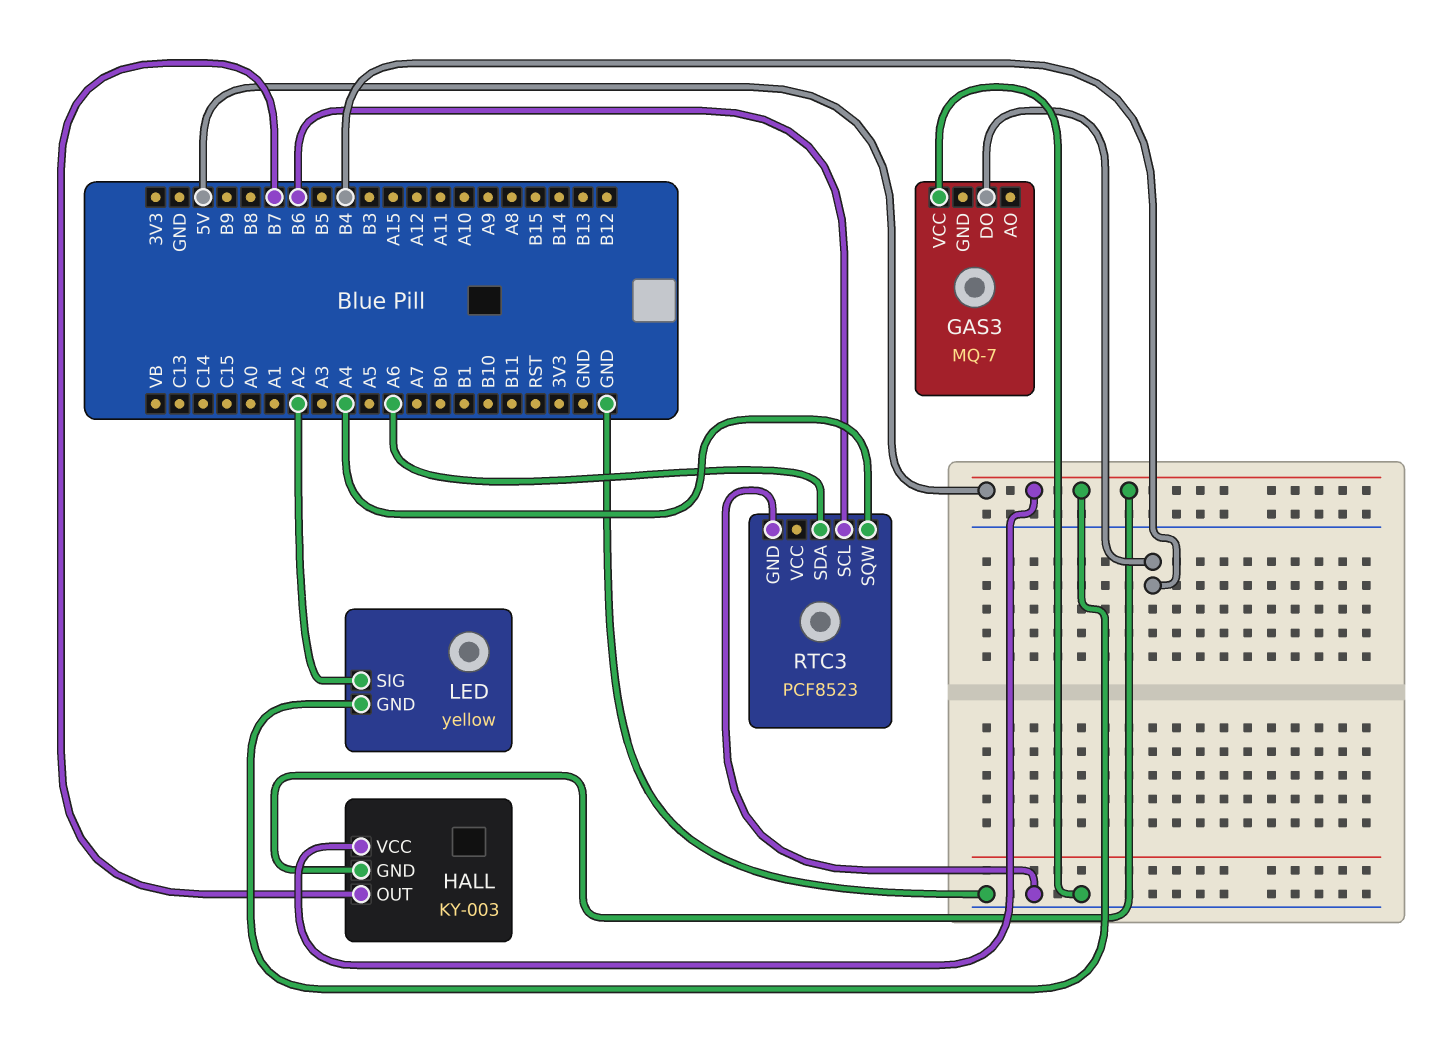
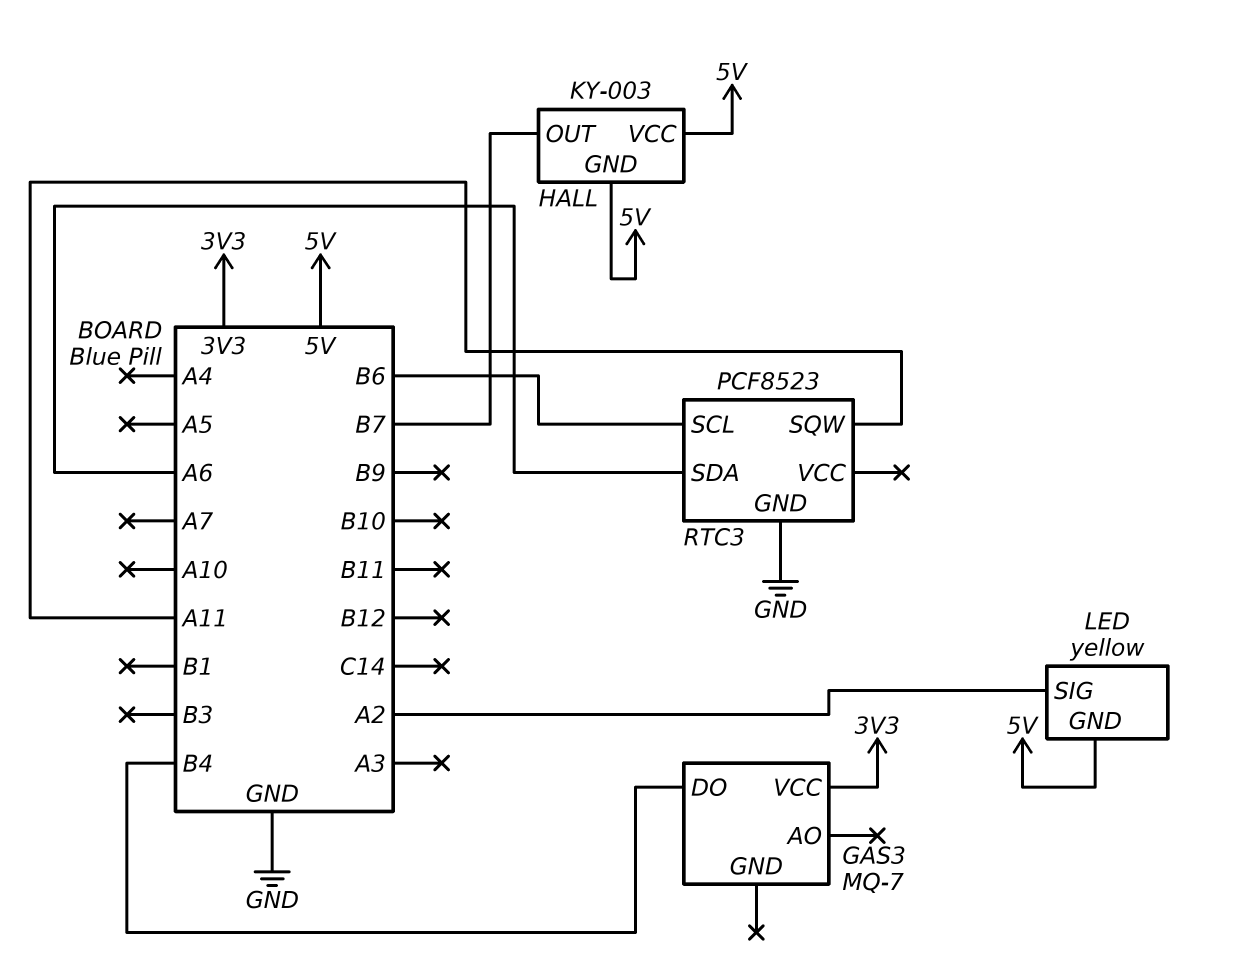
GAS3 pin VCC: GND -> 3V3
RTC3 pin SQW: A4 -> A11

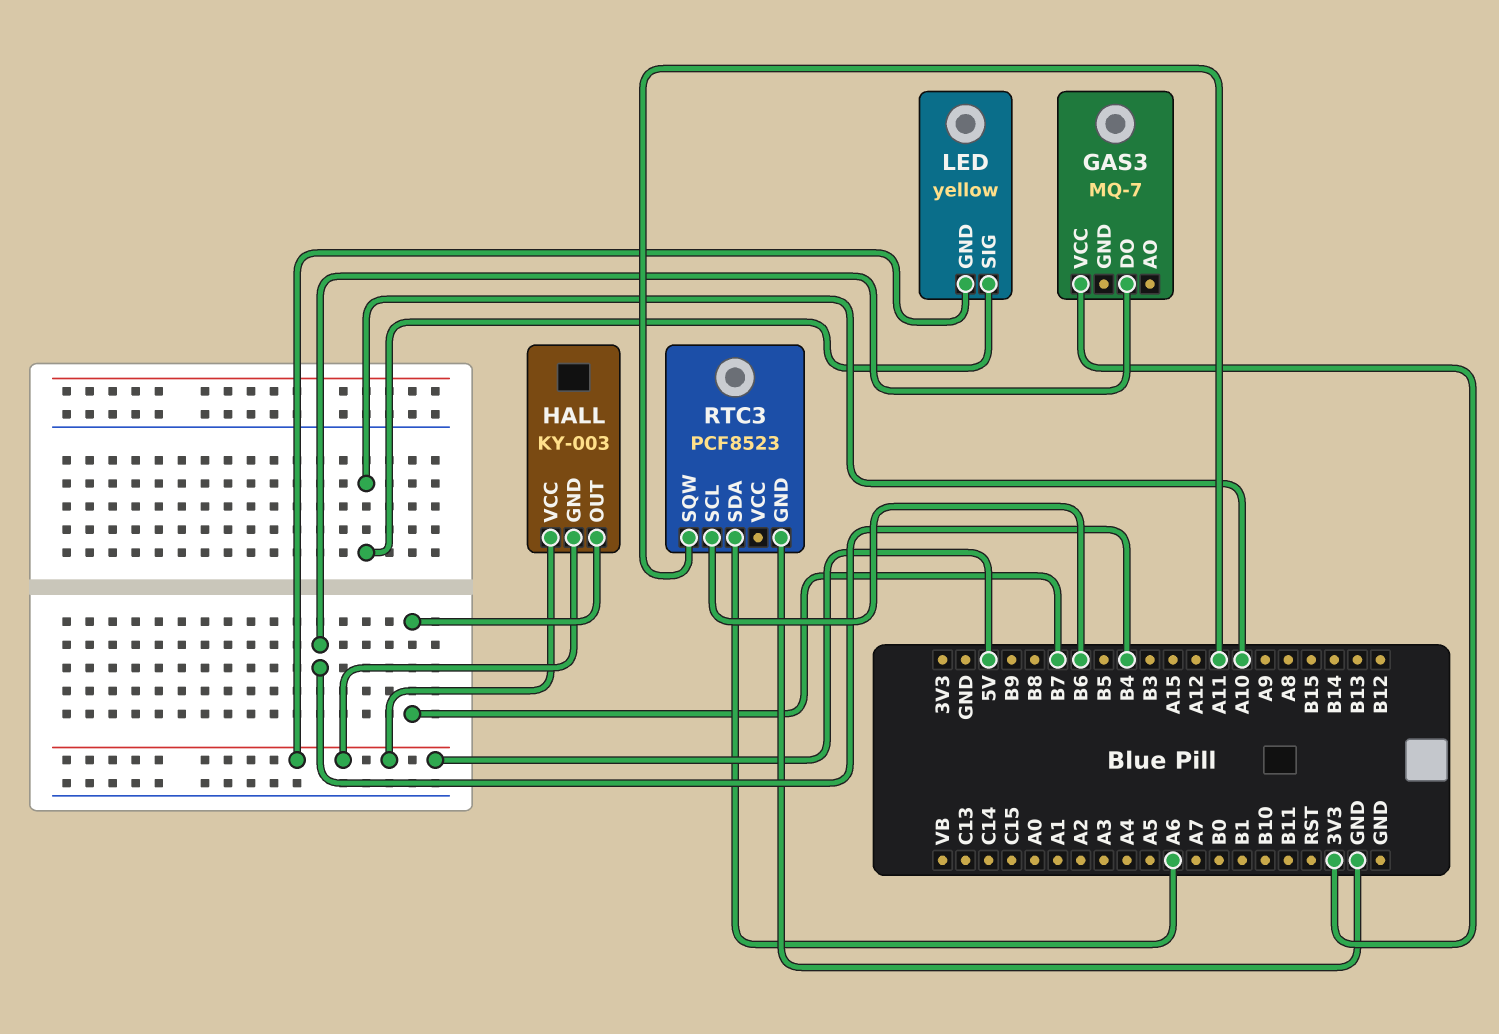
LED pin SIG: A2 -> A10

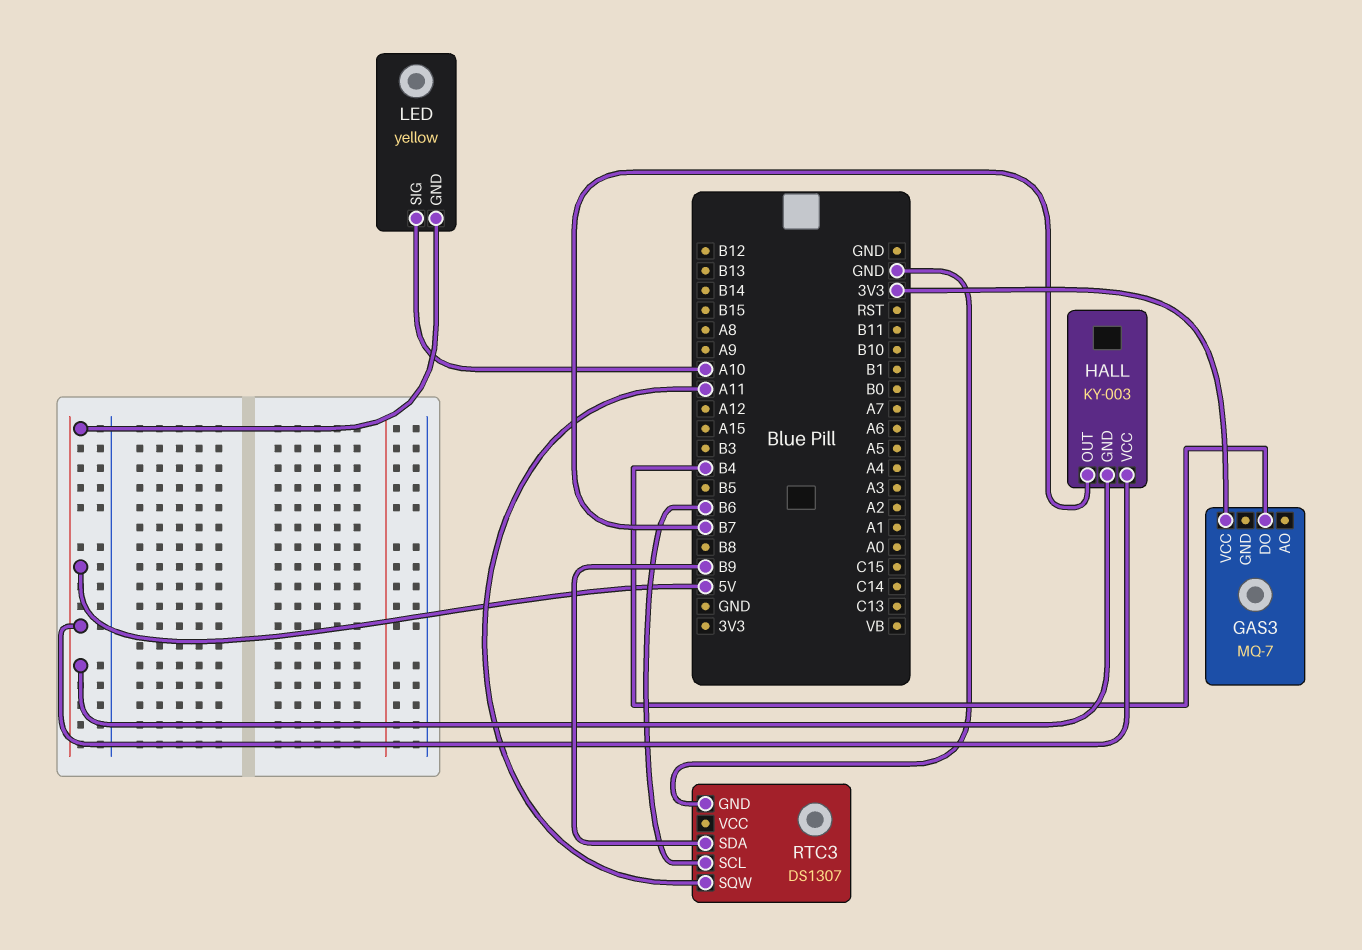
RTC3: PCF8523 -> DS1307
RTC3 pin SDA: A6 -> B9

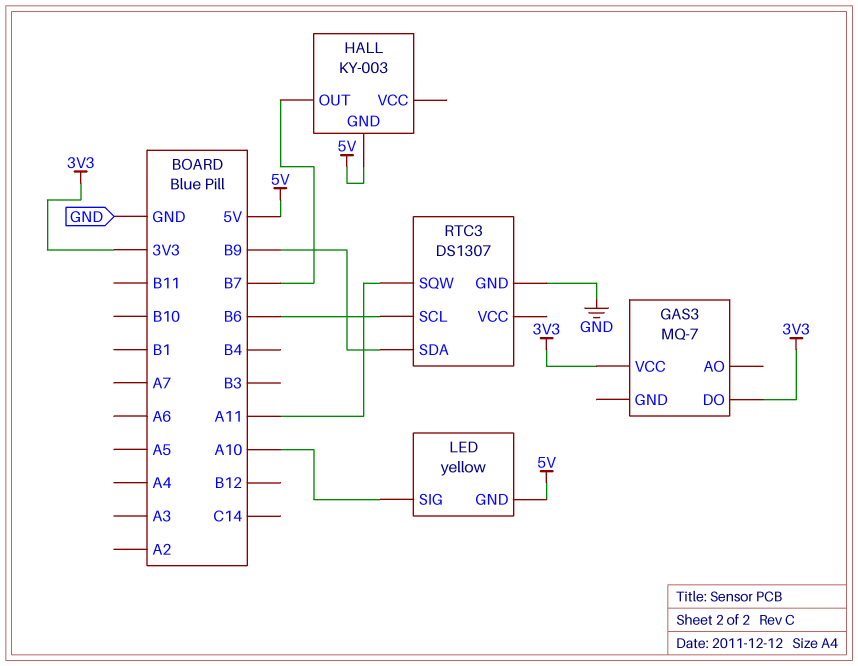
GAS3 pin DO: B4 -> 3V3
HALL pin VCC: 5V -> none

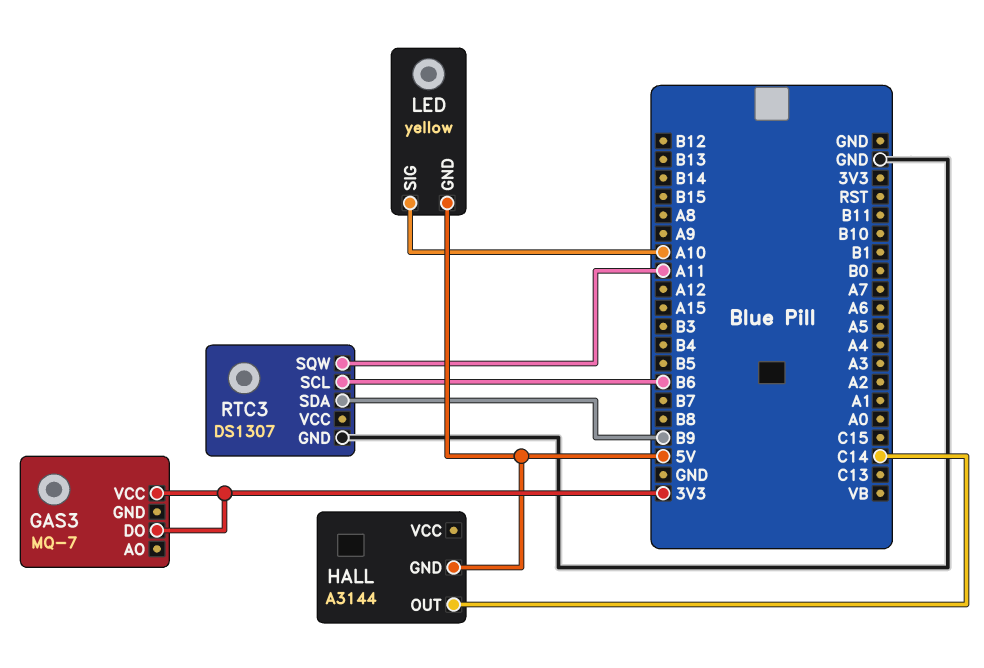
HALL: KY-003 -> A3144
HALL pin OUT: B7 -> C14

